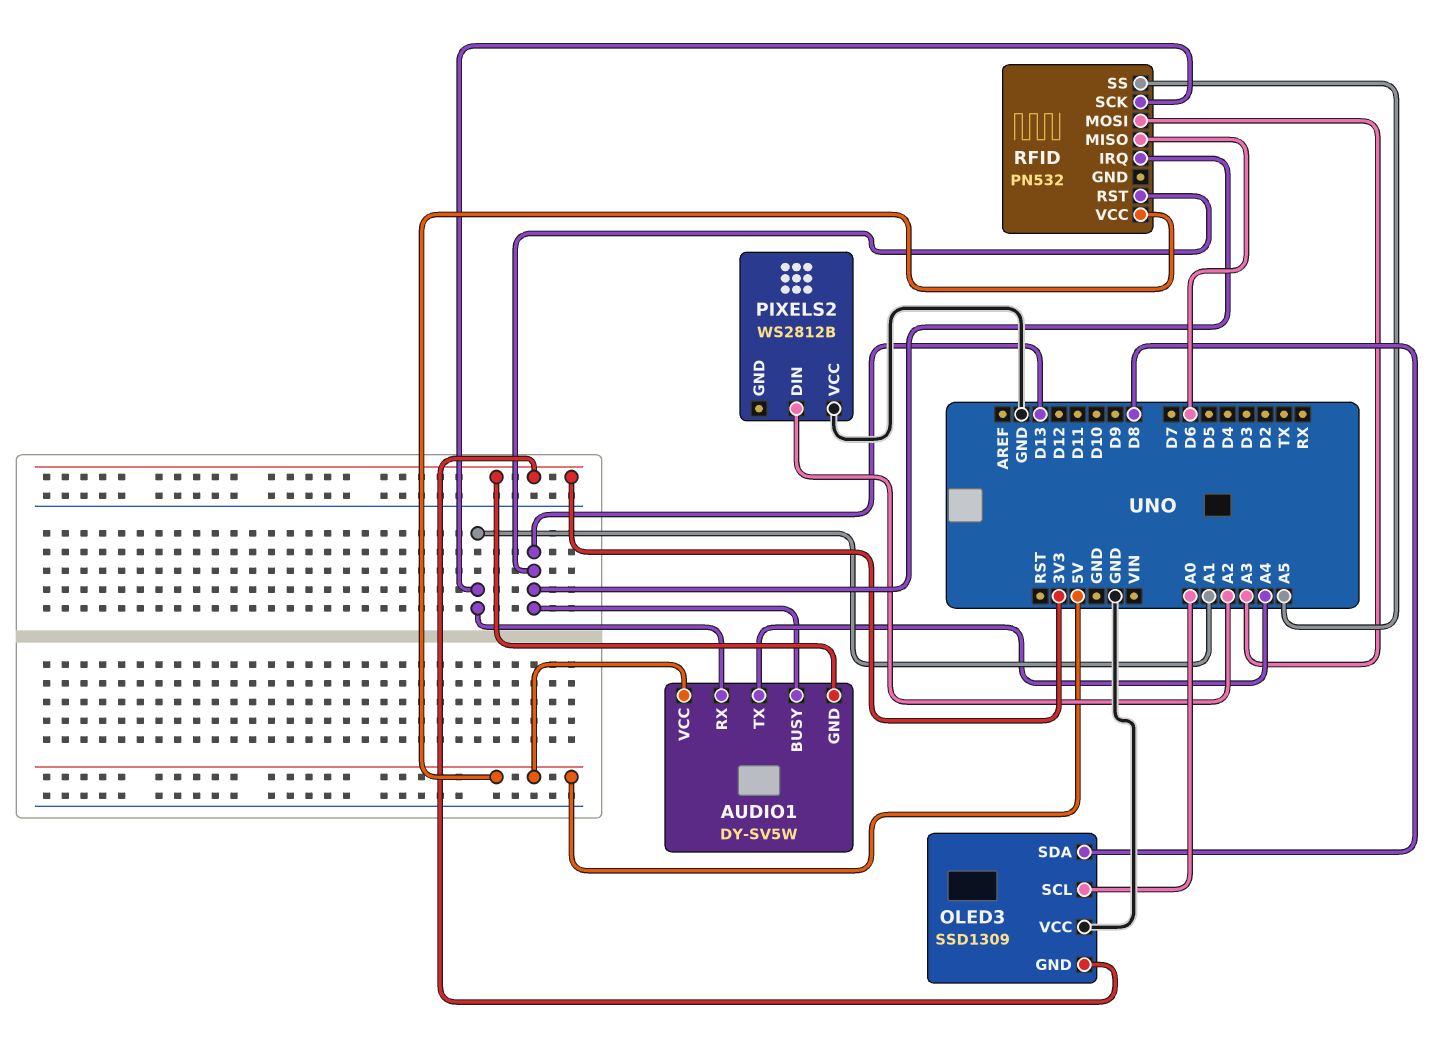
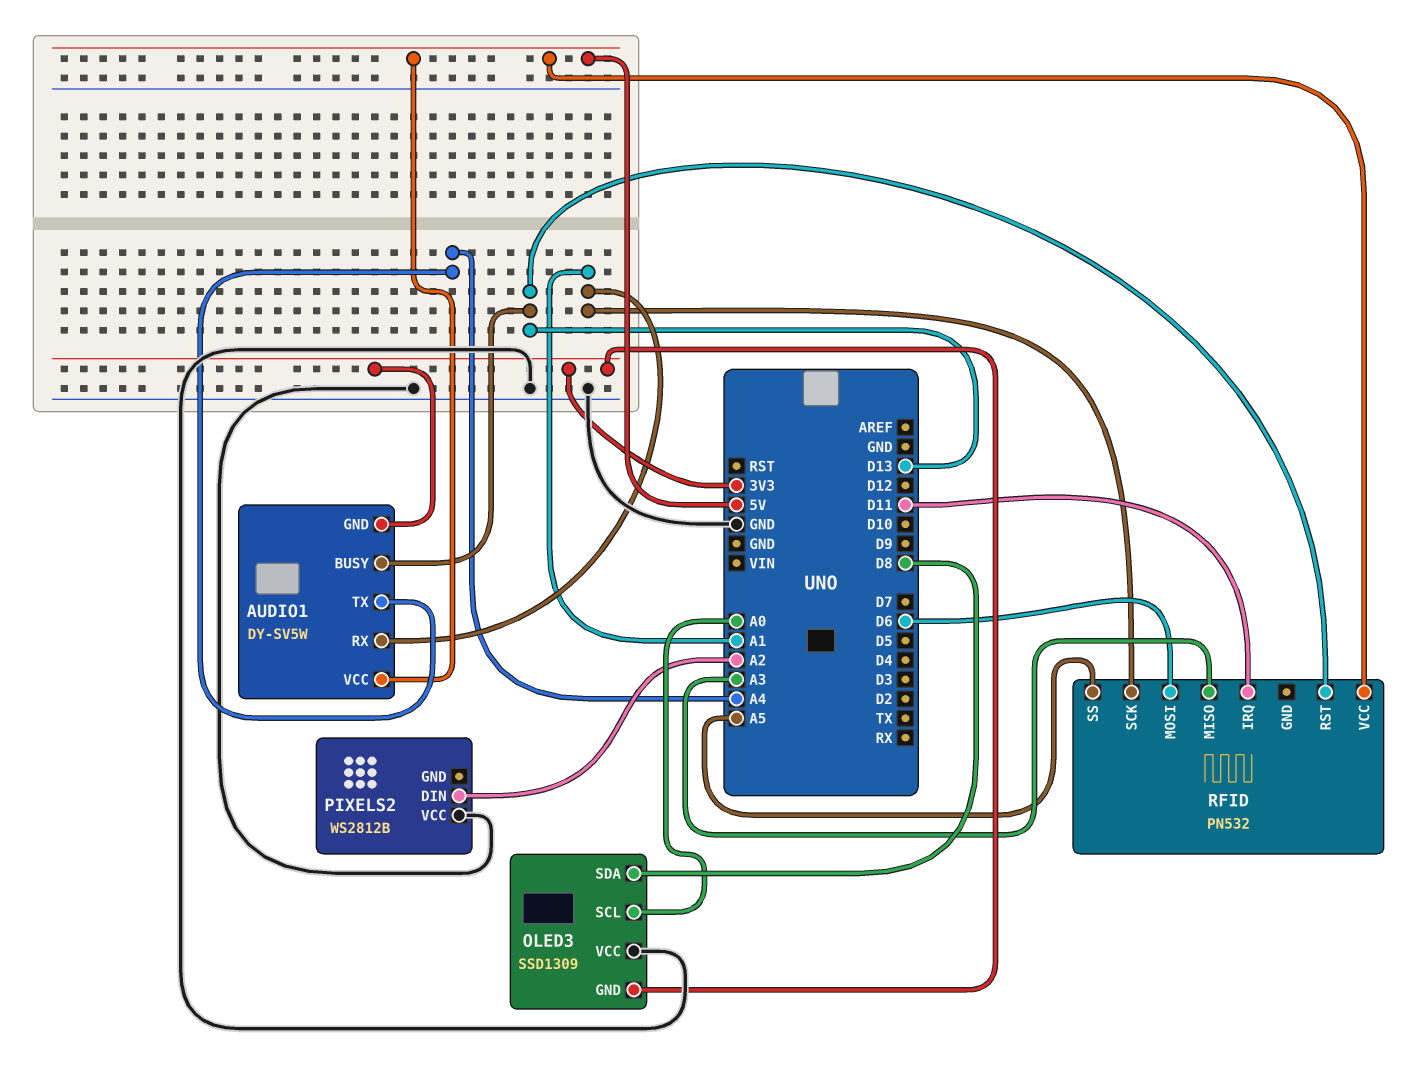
RFID pin IRQ: D13 -> D11
RFID pin MISO: D6 -> A3
RFID pin MOSI: A3 -> D6

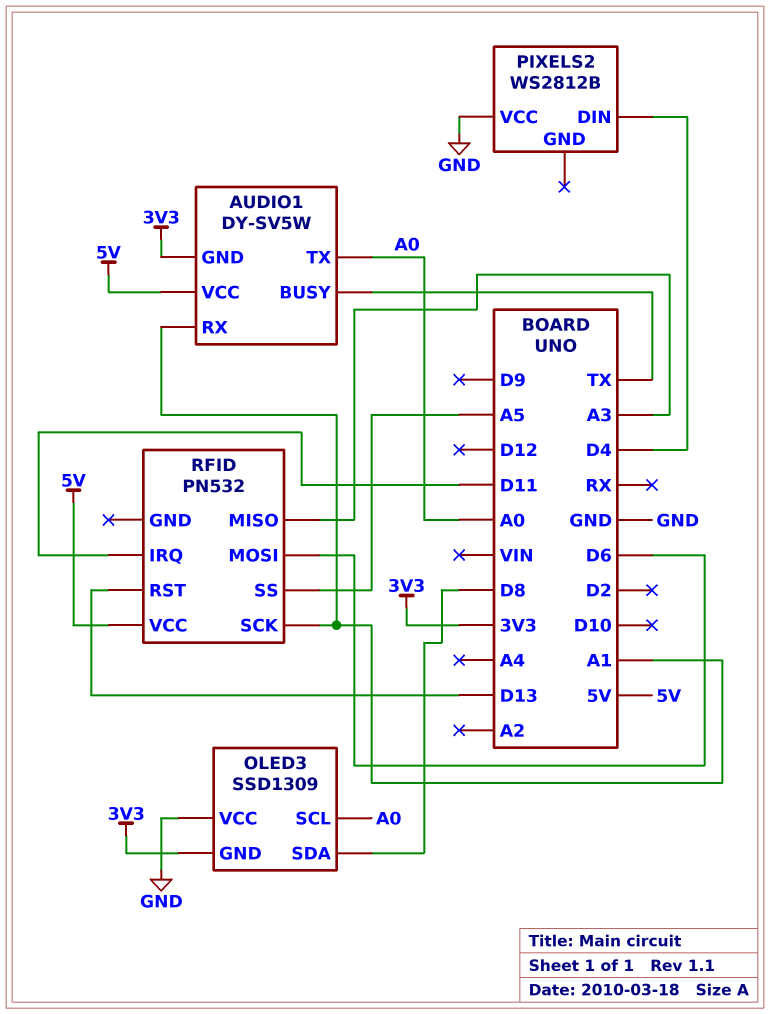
AUDIO1 pin BUSY: D13 -> TX
AUDIO1 pin TX: A4 -> A0
PIXELS2 pin DIN: A2 -> D4

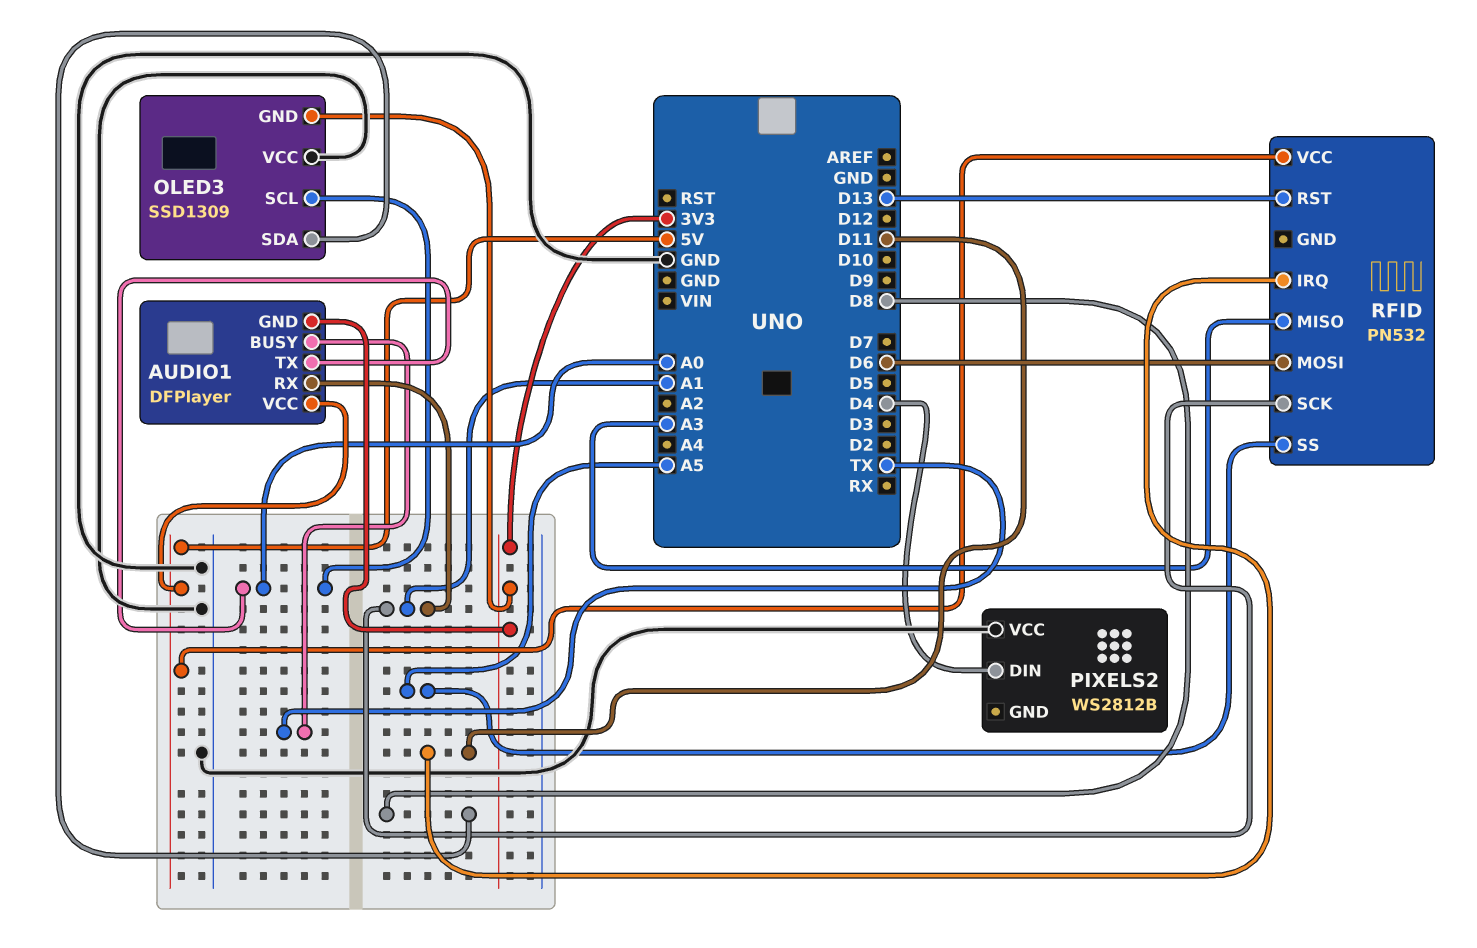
AUDIO1: DY-SV5W -> DFPlayer

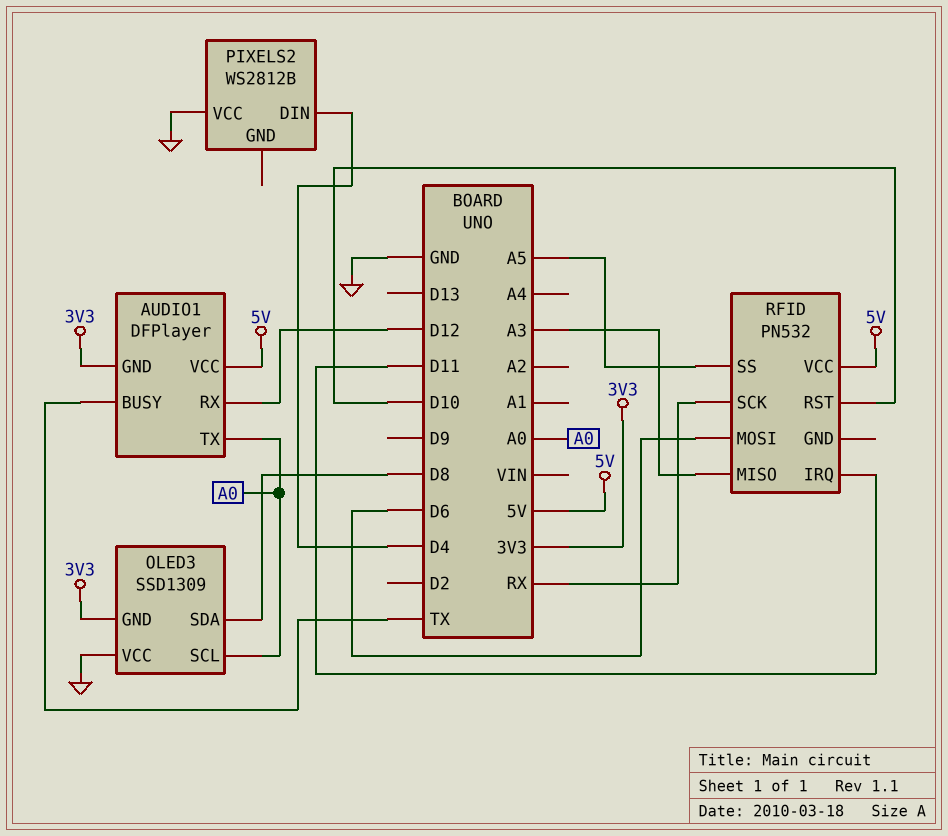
AUDIO1 pin RX: A1 -> D12
RFID pin RST: D13 -> D10
RFID pin SCK: A1 -> RX

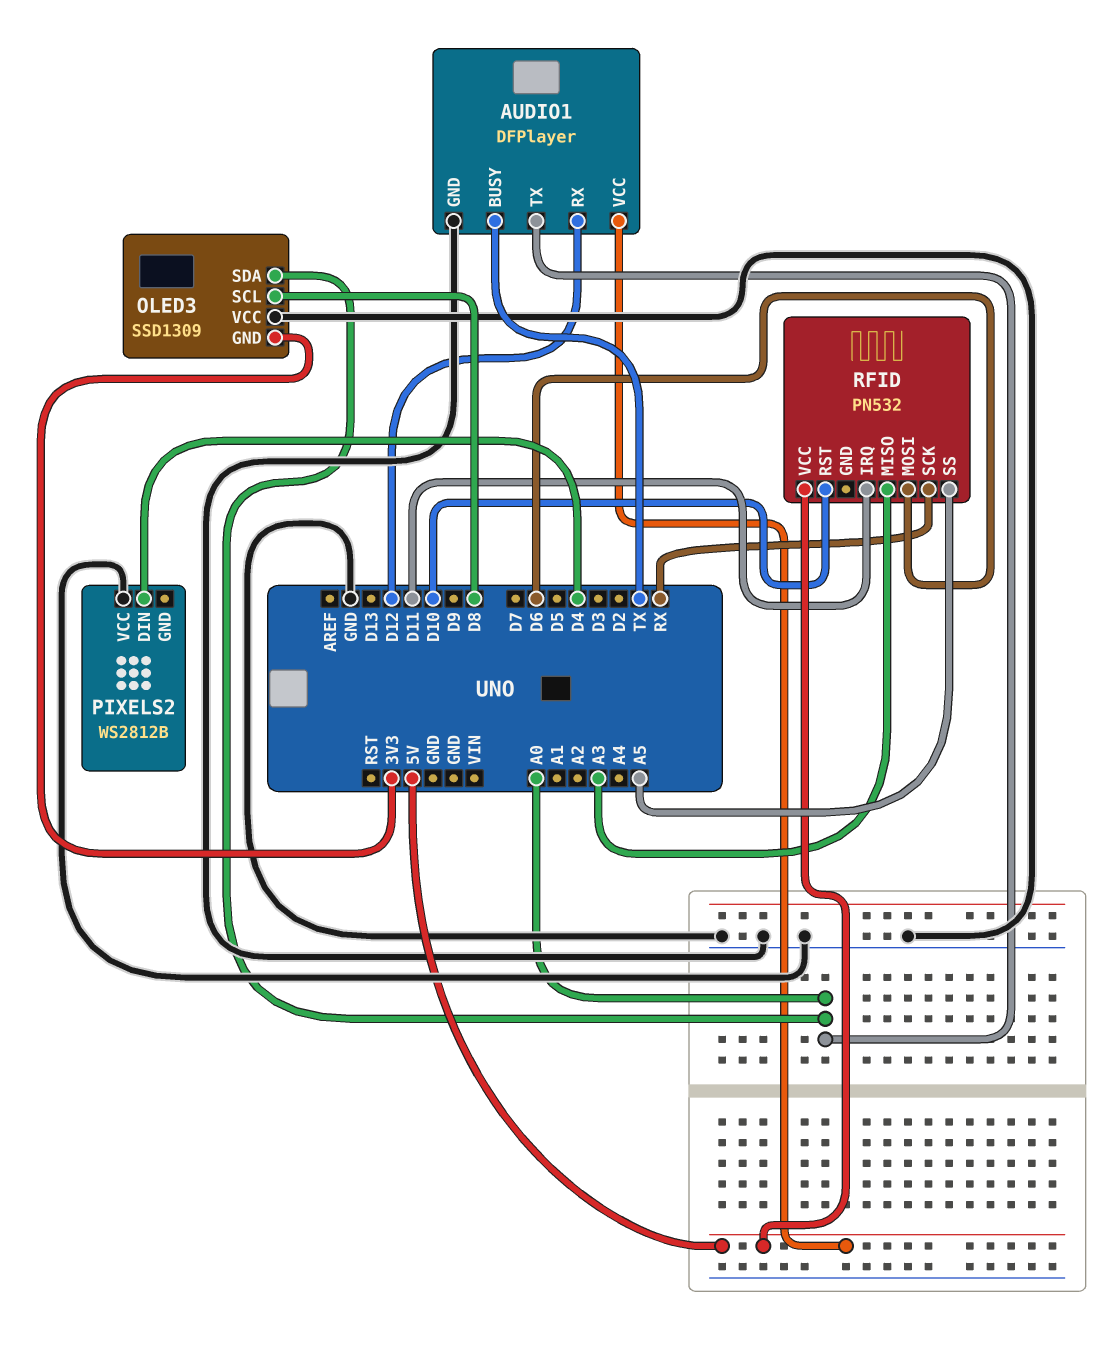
AUDIO1 pin GND: 3V3 -> GND
OLED3 pin SCL: A0 -> D8
OLED3 pin SDA: D8 -> A0

